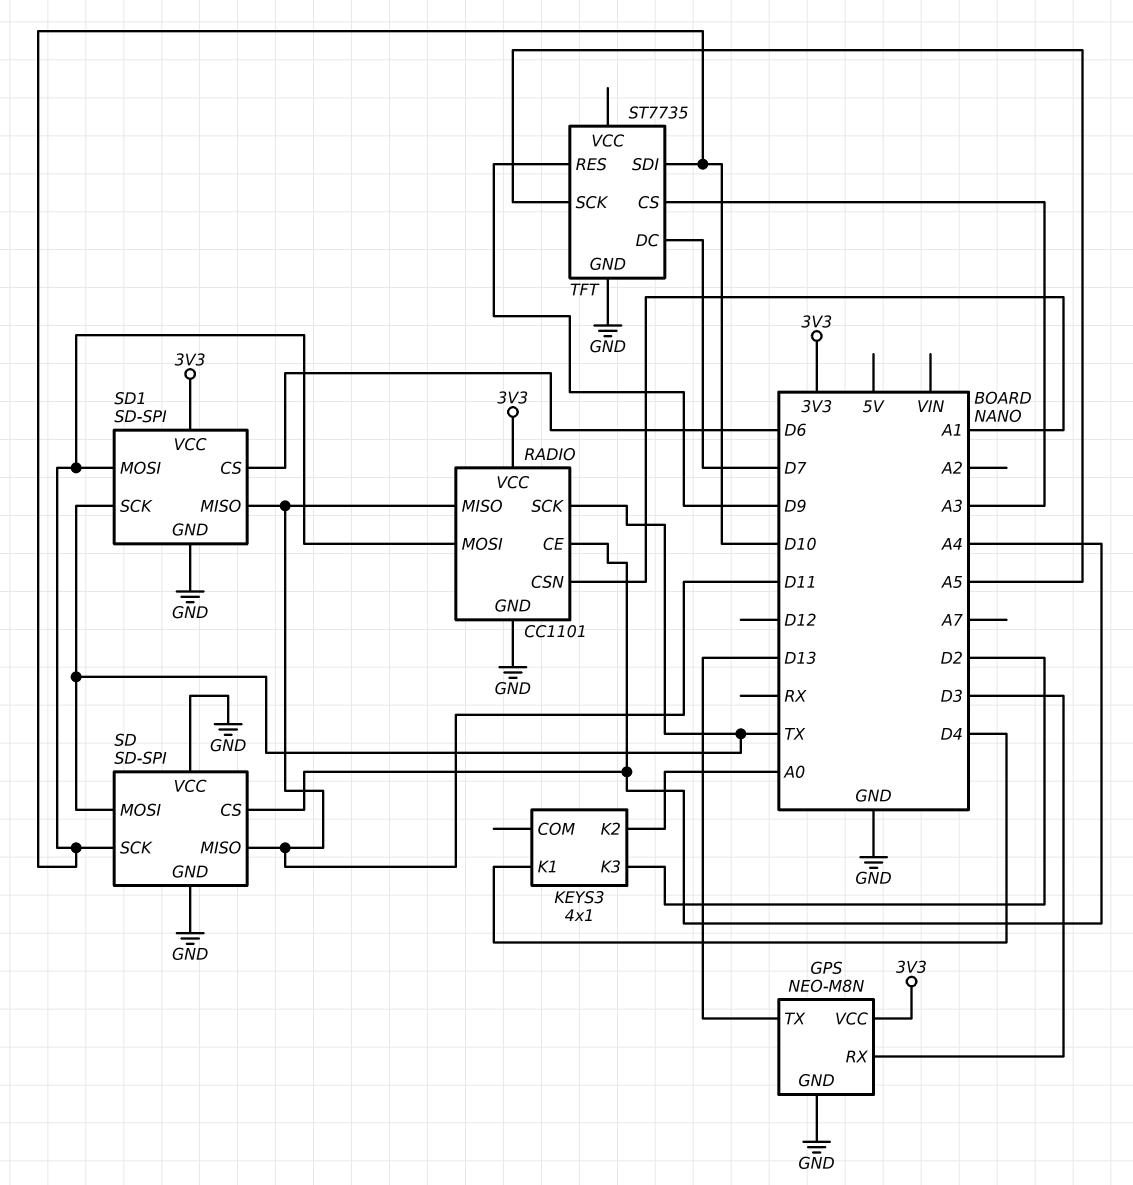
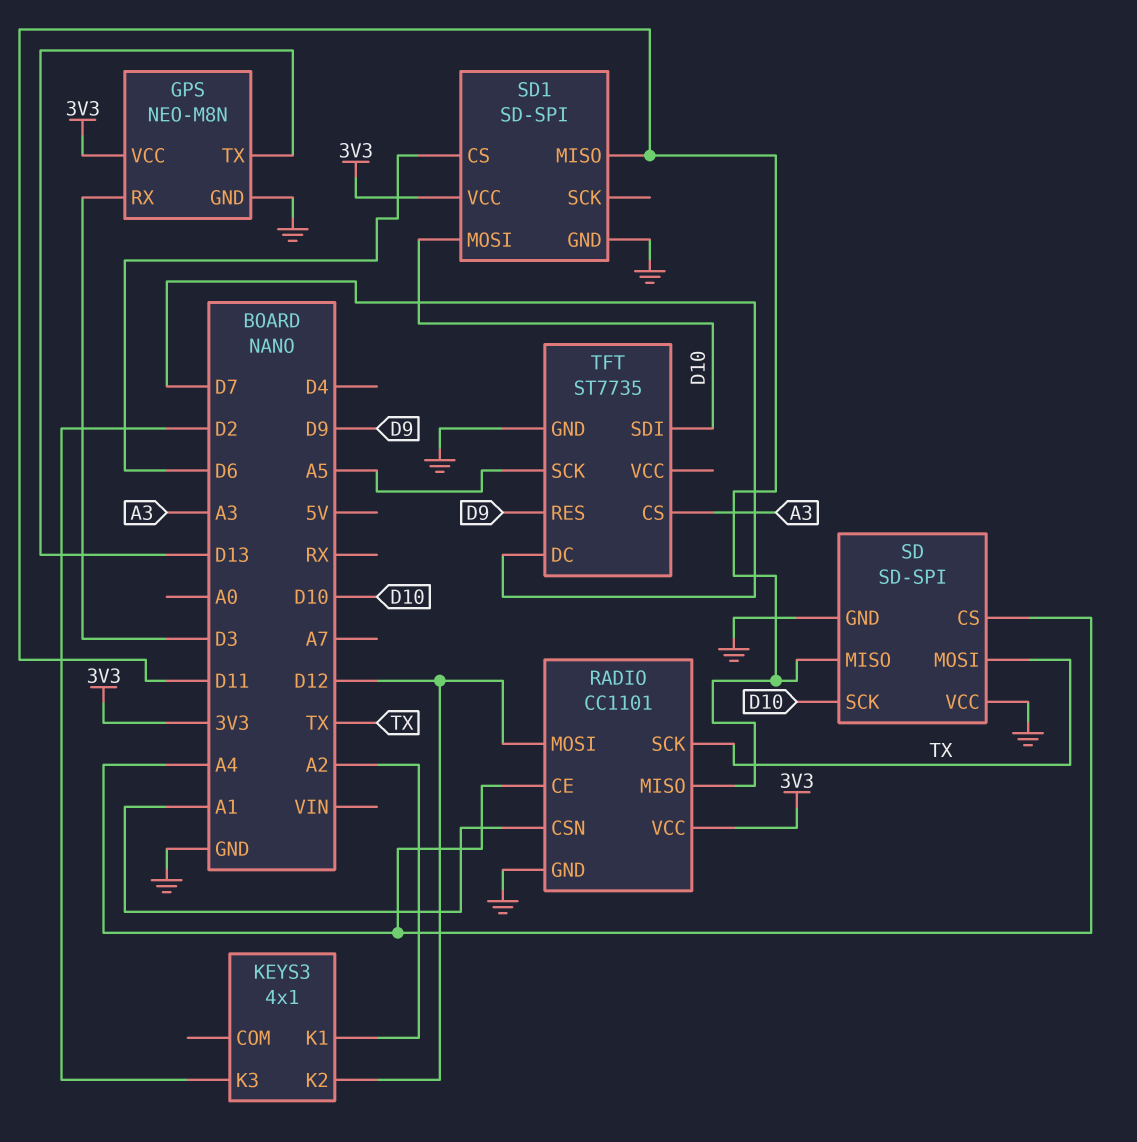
KEYS3 pin K1: D4 -> A2
KEYS3 pin K2: A0 -> D12
RADIO pin MOSI: D10 -> D12
SD1 pin SCK: TX -> none

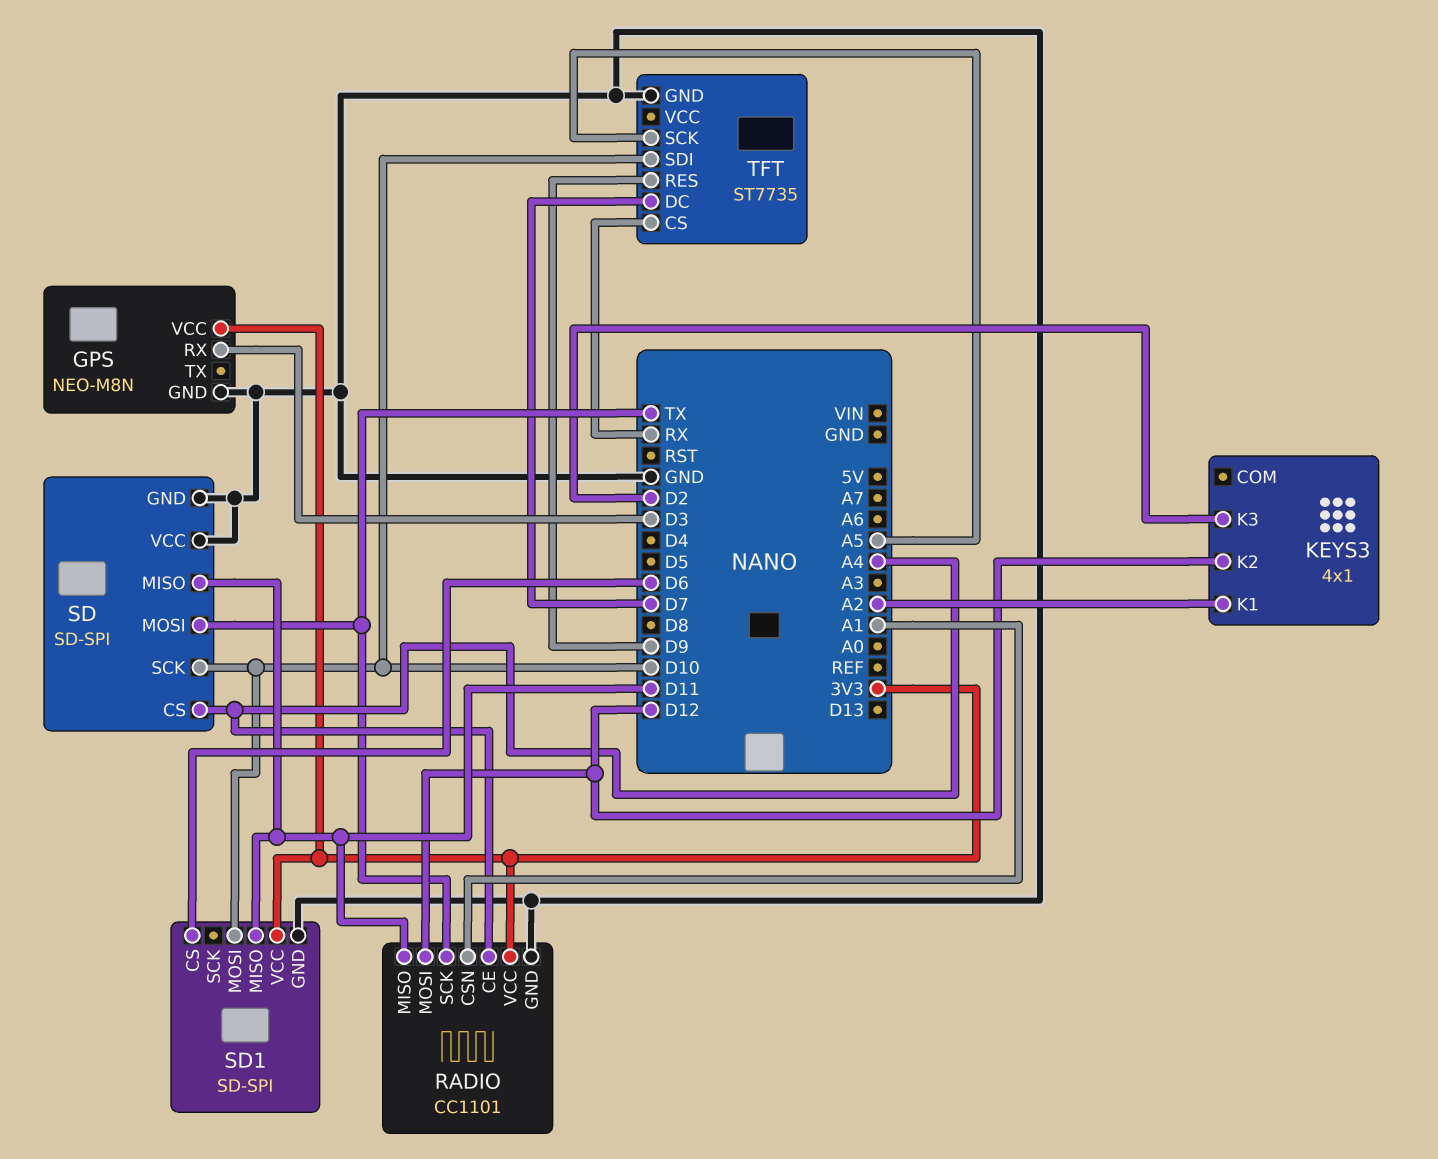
GPS pin TX: D13 -> none
TFT pin CS: A3 -> RX

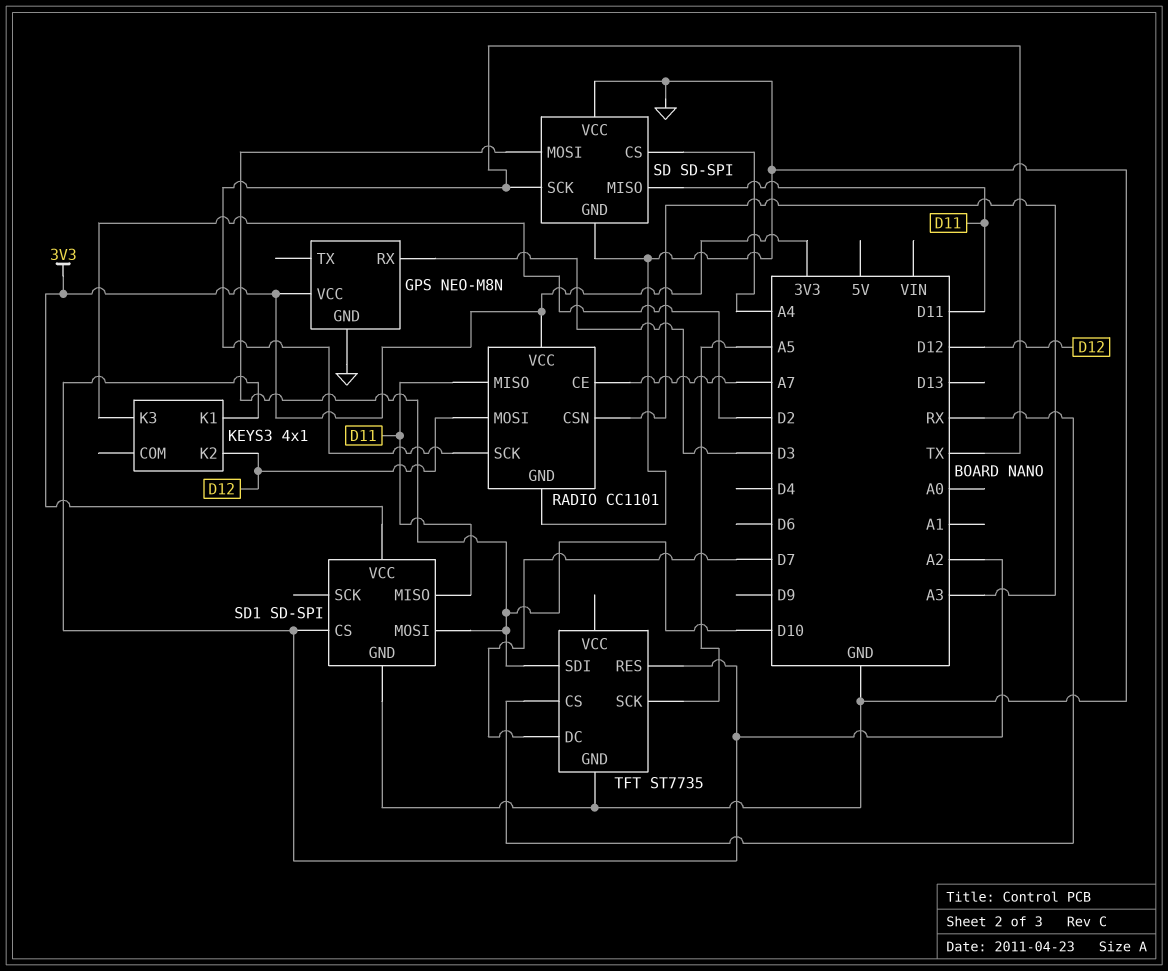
RADIO pin CE: A4 -> A7
RADIO pin CSN: A1 -> A3
SD pin MOSI: TX -> D10
SD pin SCK: D10 -> TX
SD1 pin CS: D6 -> A2
TFT pin RES: D9 -> A2

